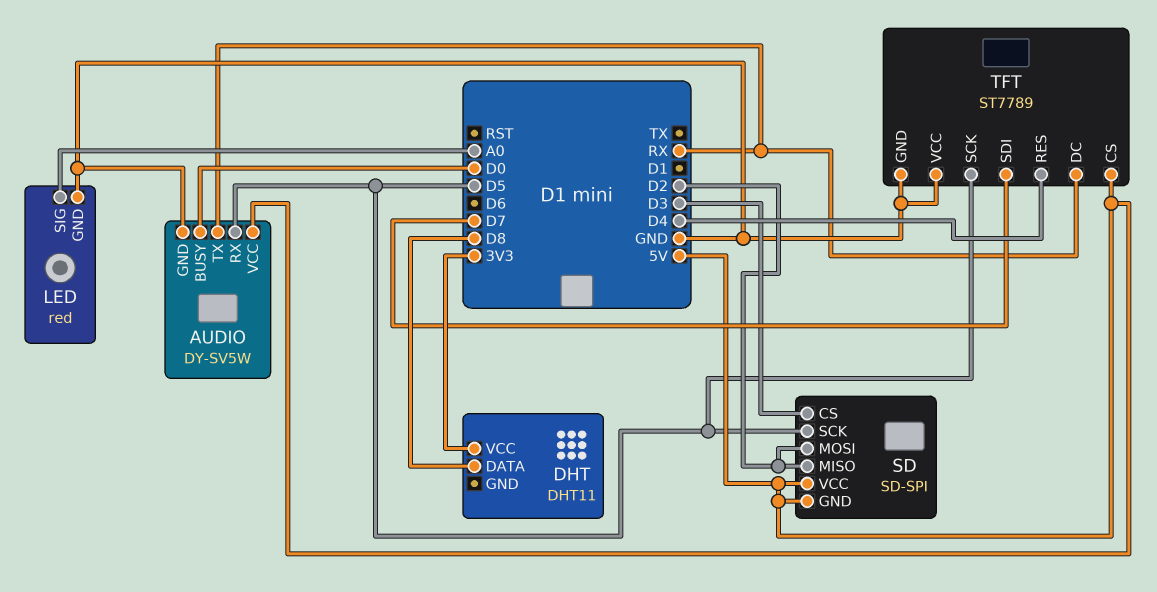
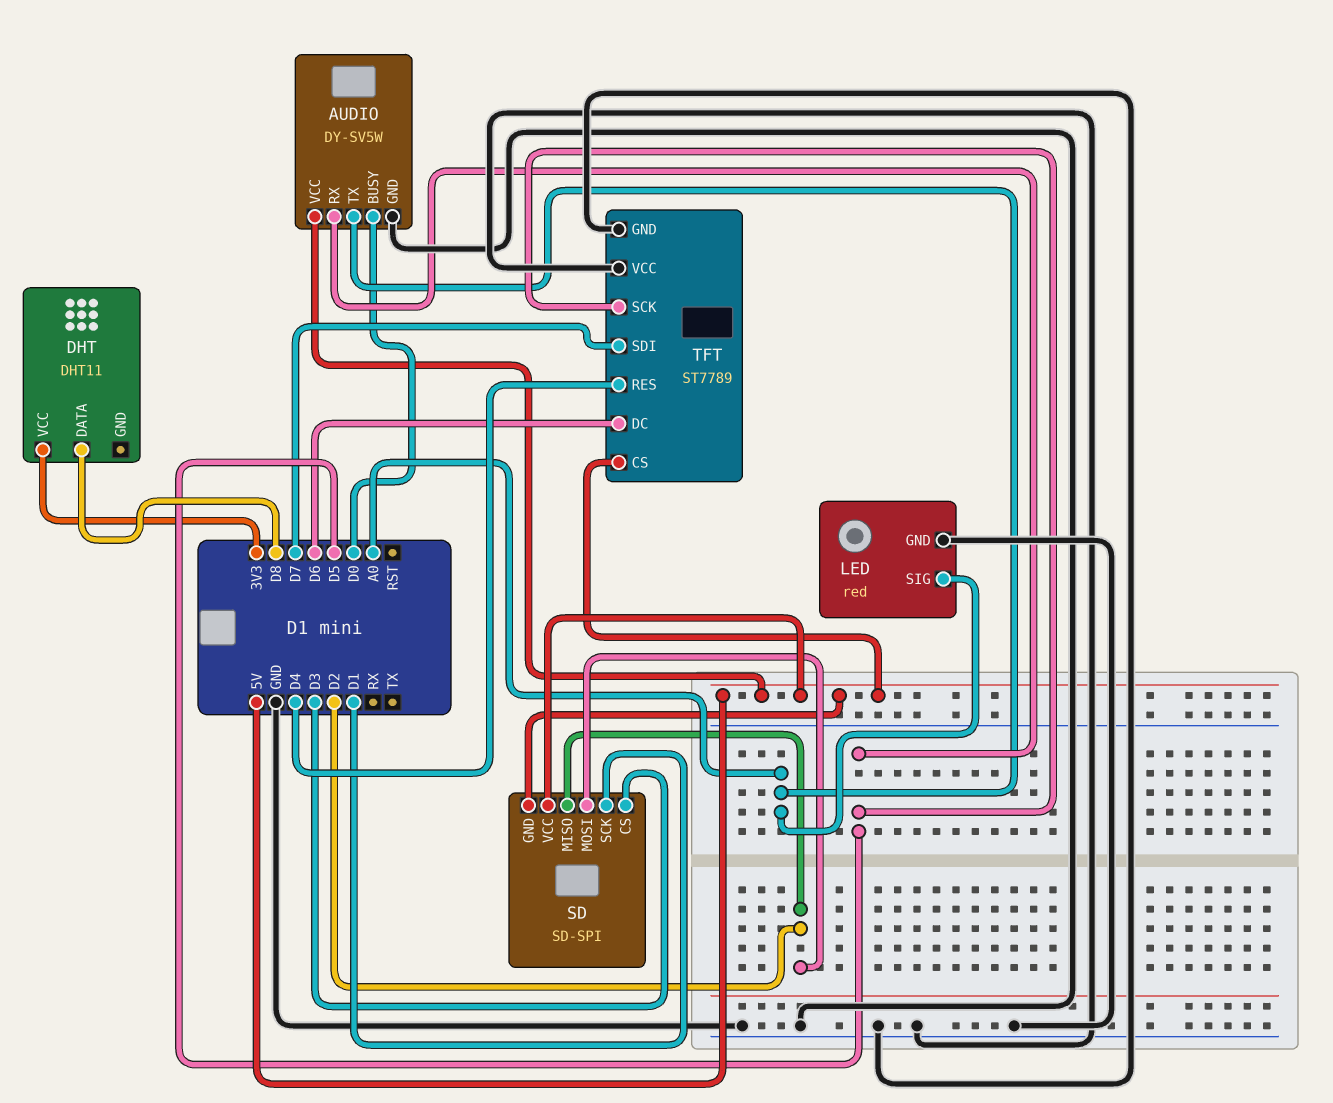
AUDIO pin TX: RX -> A0
SD pin SCK: D5 -> D1
TFT pin DC: RX -> D6

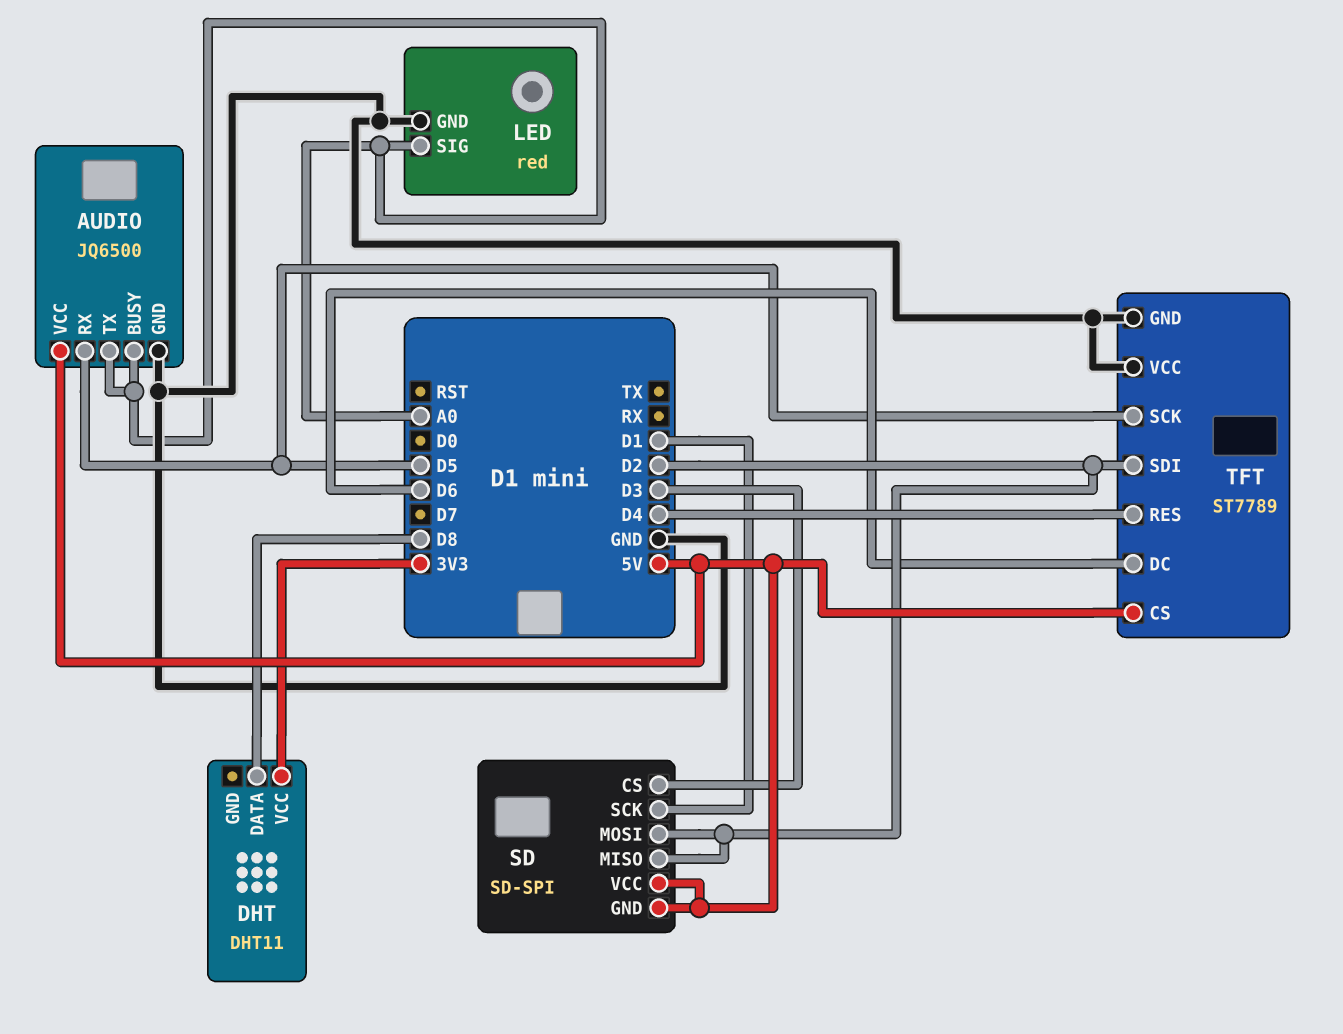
AUDIO: DY-SV5W -> JQ6500
AUDIO pin BUSY: D0 -> A0
TFT pin SDI: D7 -> D2

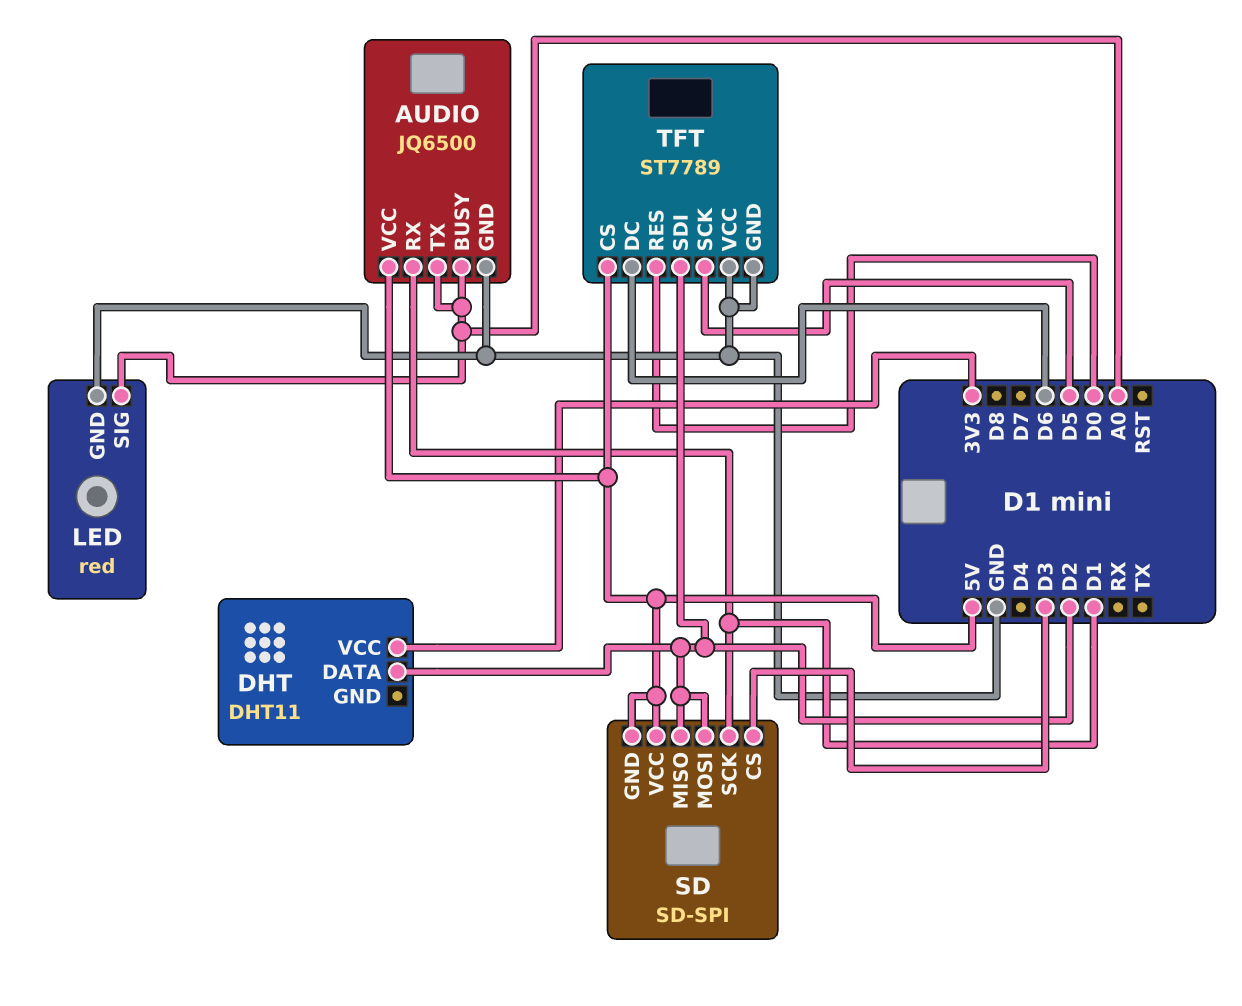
AUDIO pin RX: D5 -> D1
DHT pin DATA: D8 -> D2
TFT pin RES: D4 -> D0

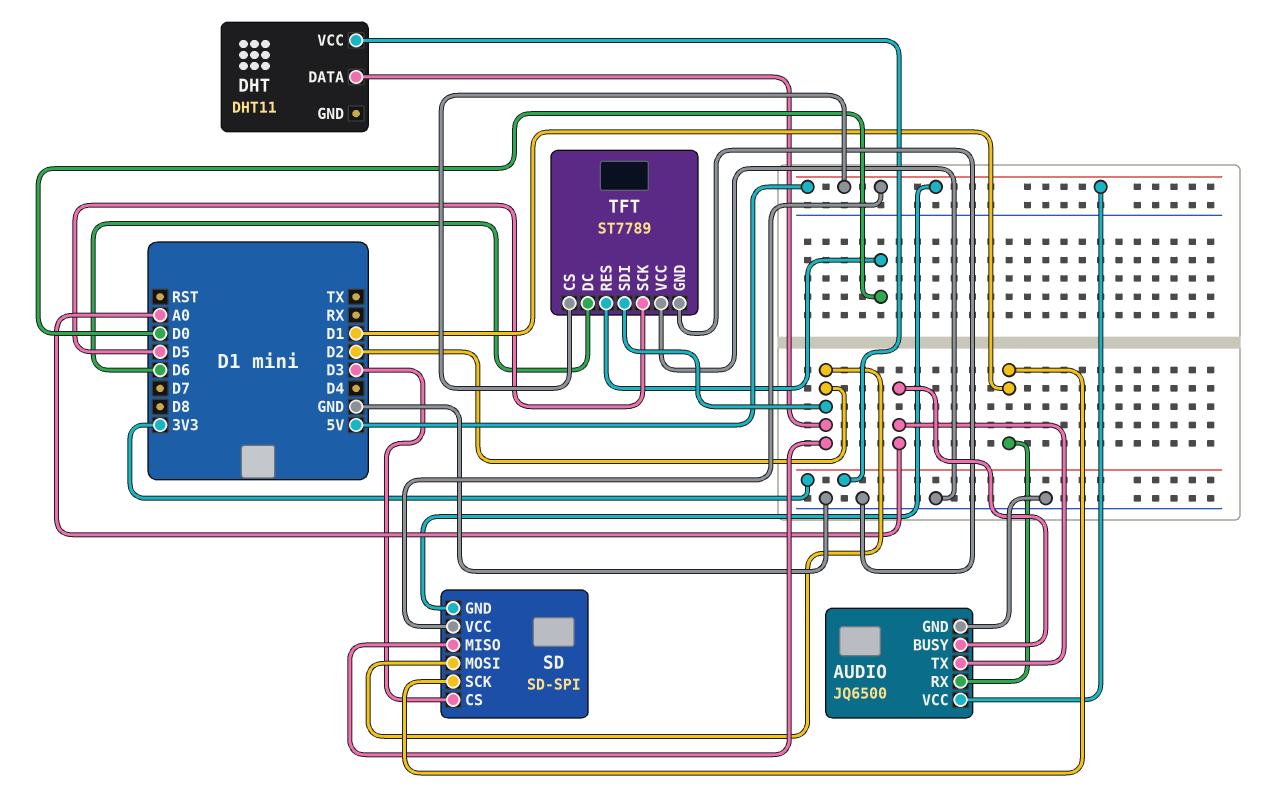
LED: red -> none
LED pin GND: GND -> none
LED pin SIG: A0 -> none

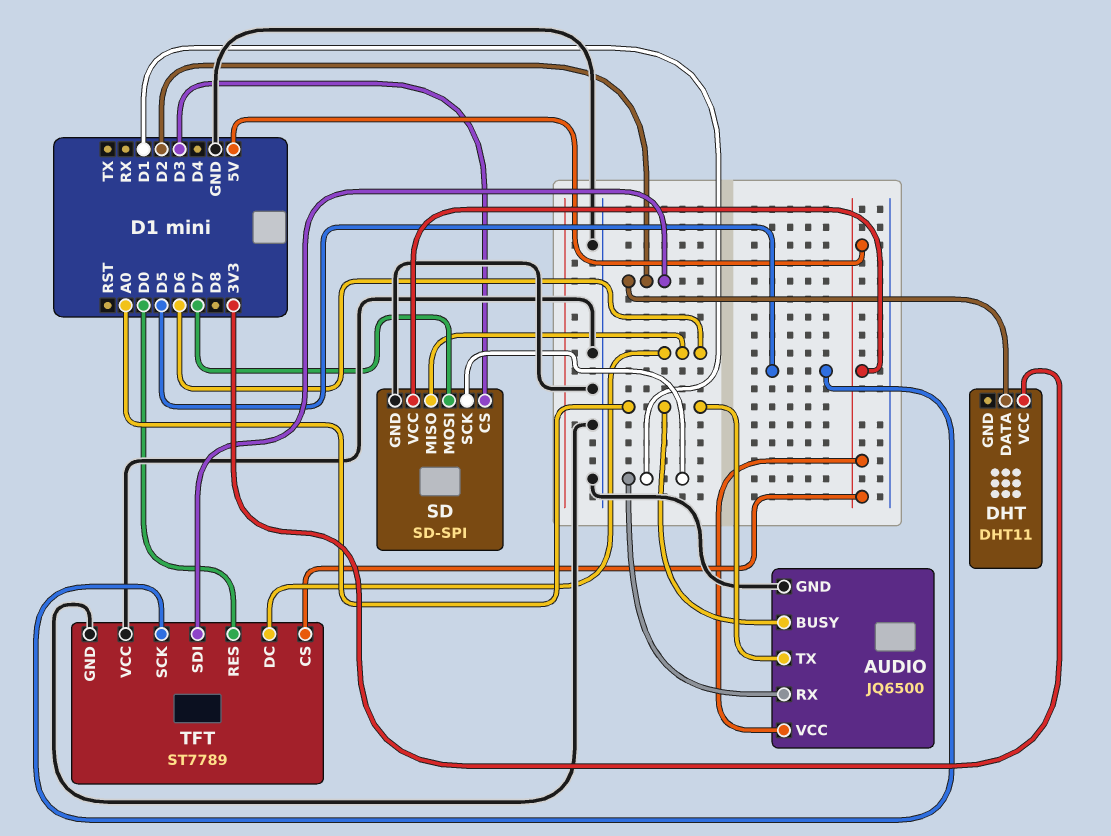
SD pin GND: 5V -> GND
SD pin MISO: D2 -> D6
SD pin MOSI: D2 -> D7

